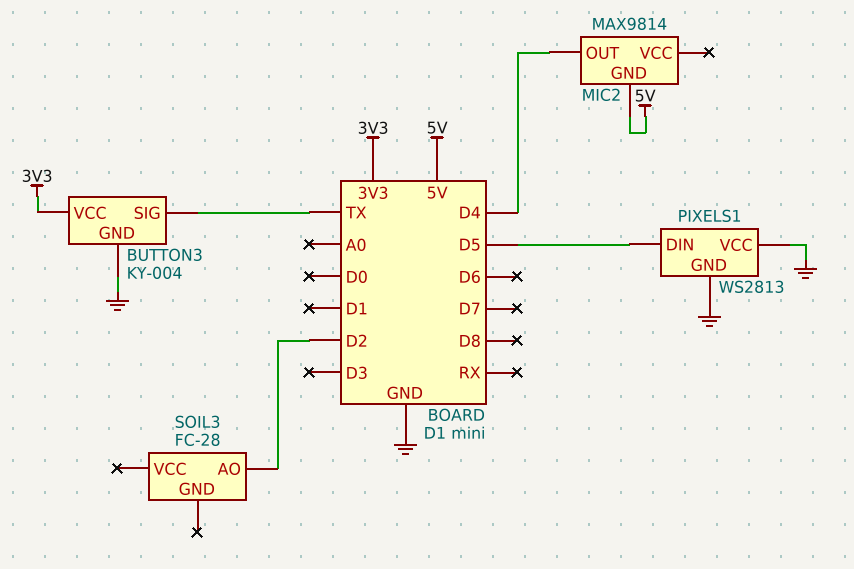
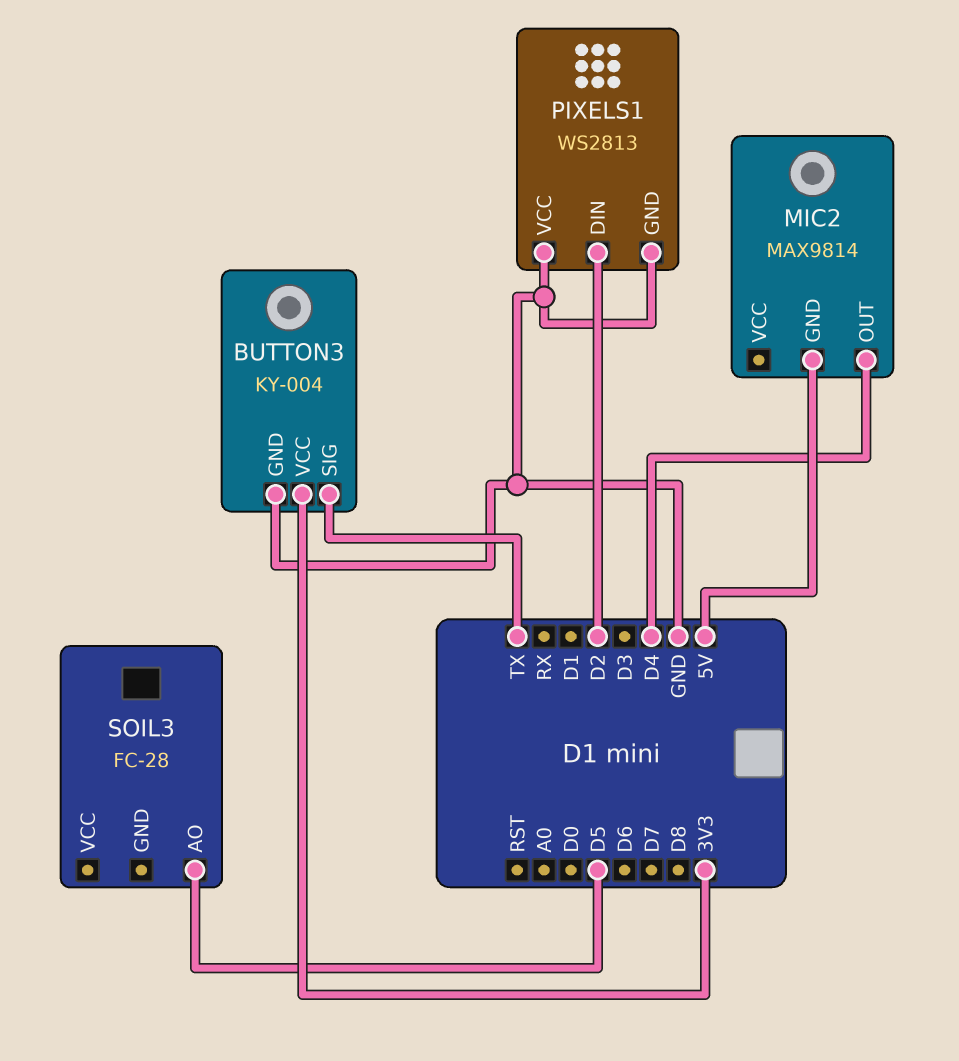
PIXELS1 pin DIN: D5 -> D2
SOIL3 pin AO: D2 -> D5

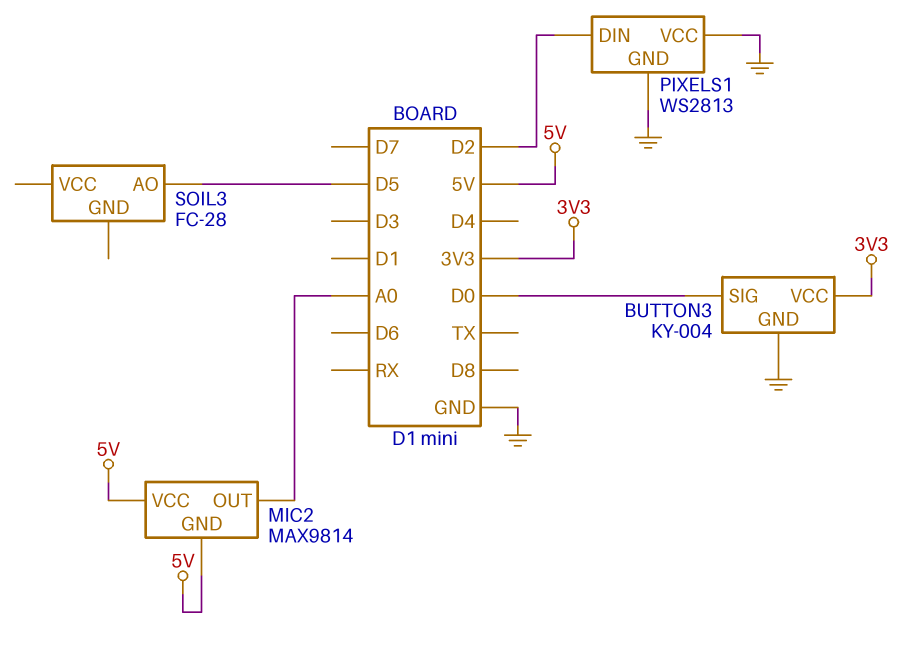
BUTTON3 pin SIG: TX -> D0
MIC2 pin OUT: D4 -> A0
MIC2 pin VCC: none -> 5V

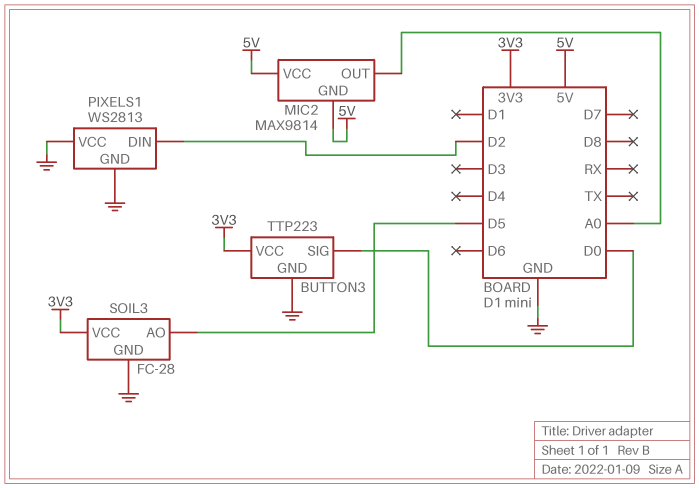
BUTTON3: KY-004 -> TTP223
SOIL3 pin GND: none -> GND
SOIL3 pin VCC: none -> 3V3

